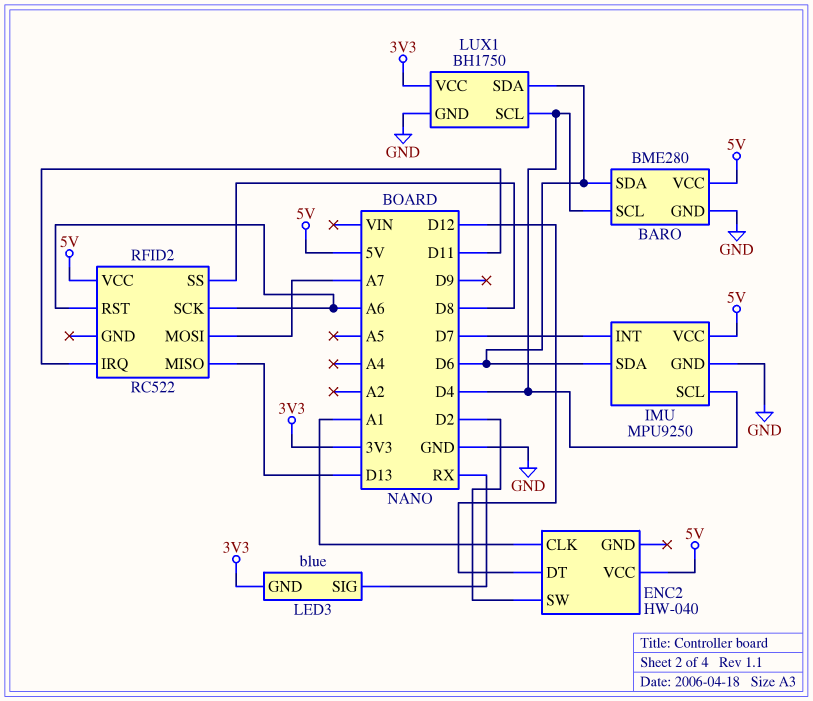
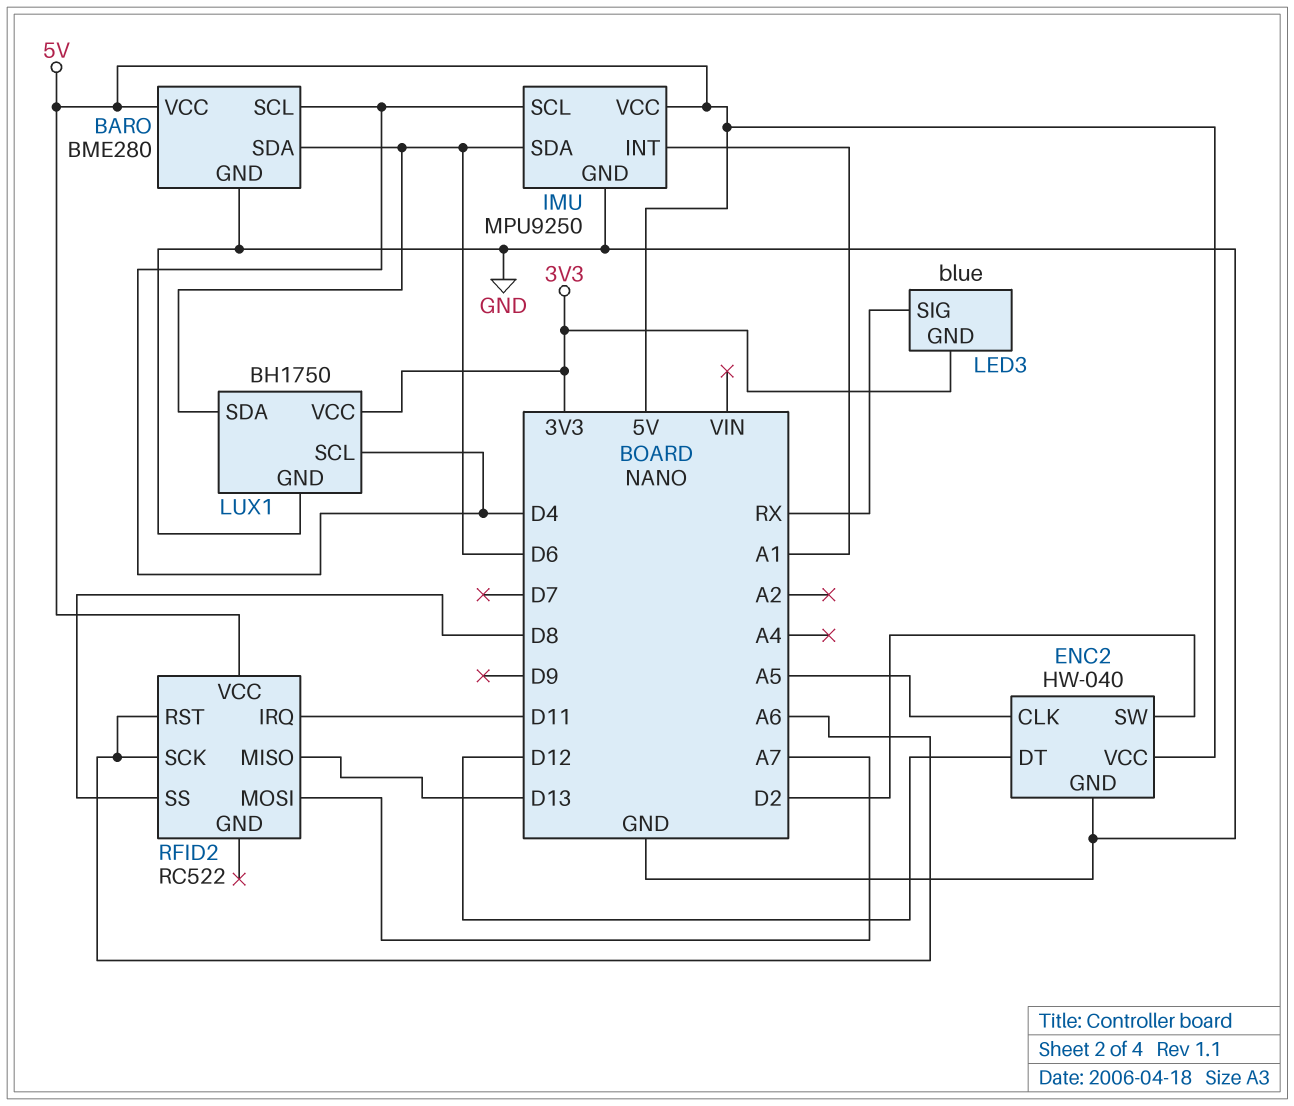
ENC2 pin CLK: A1 -> A5
ENC2 pin GND: none -> GND
IMU pin INT: D7 -> A1

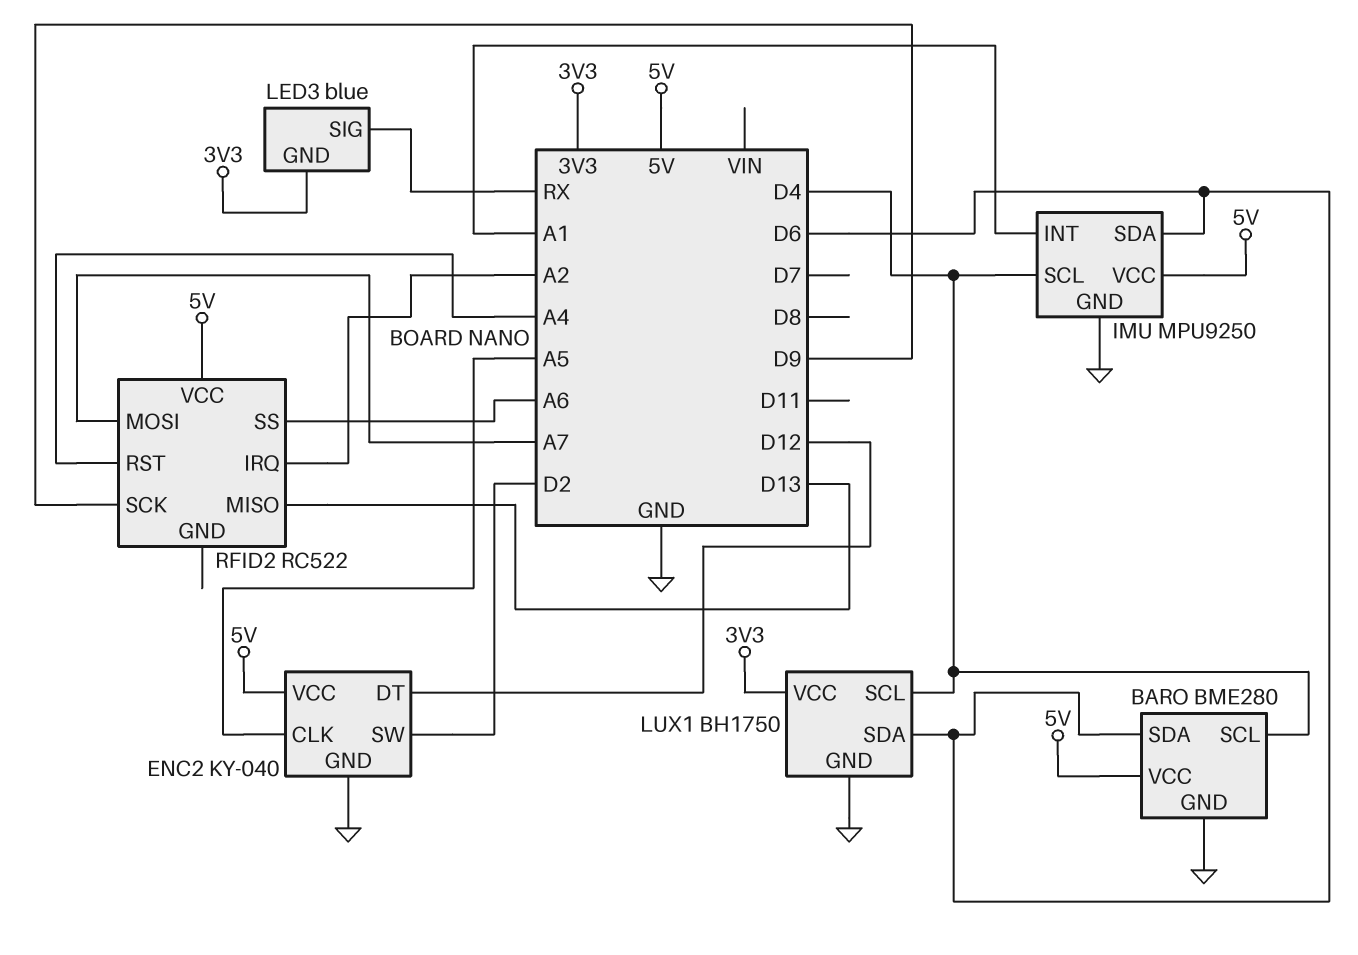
ENC2: HW-040 -> KY-040
RFID2 pin IRQ: D11 -> A2
RFID2 pin RST: A6 -> A4
RFID2 pin SCK: A6 -> D9
RFID2 pin SS: D8 -> A6

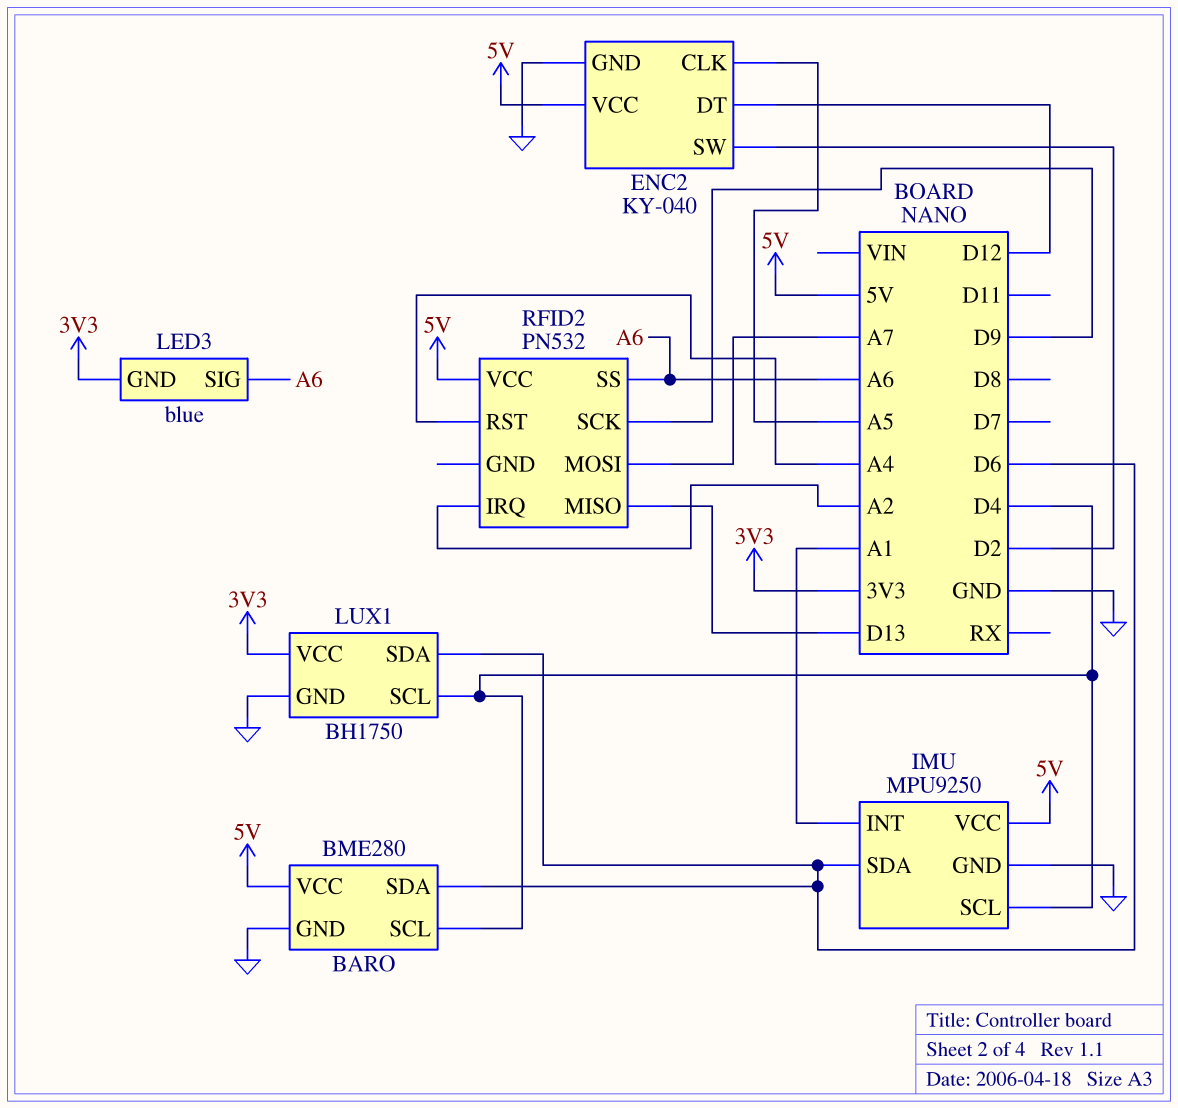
LED3 pin SIG: RX -> A6
RFID2: RC522 -> PN532

